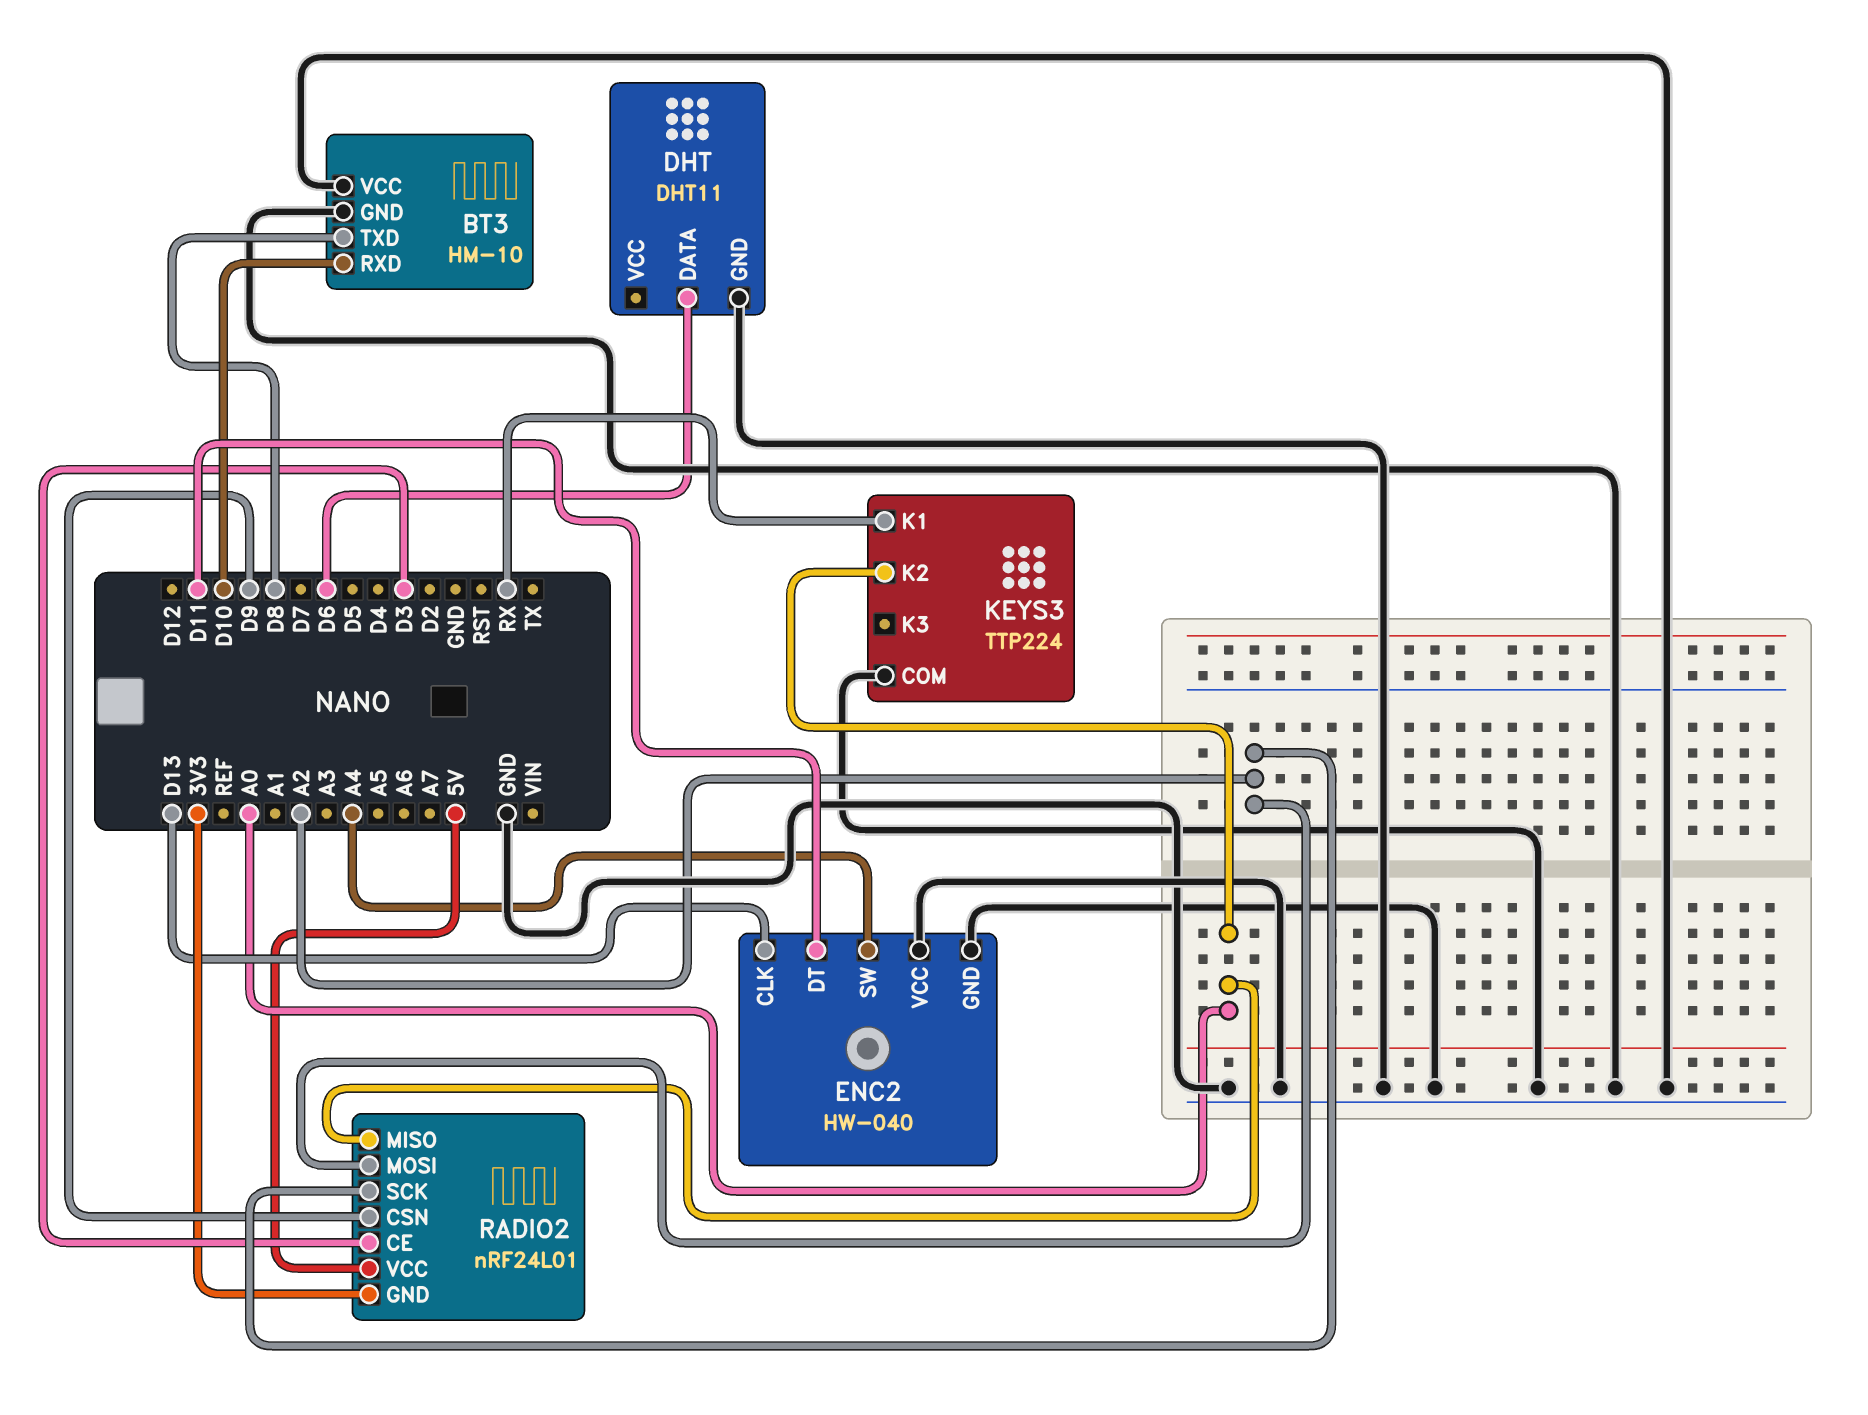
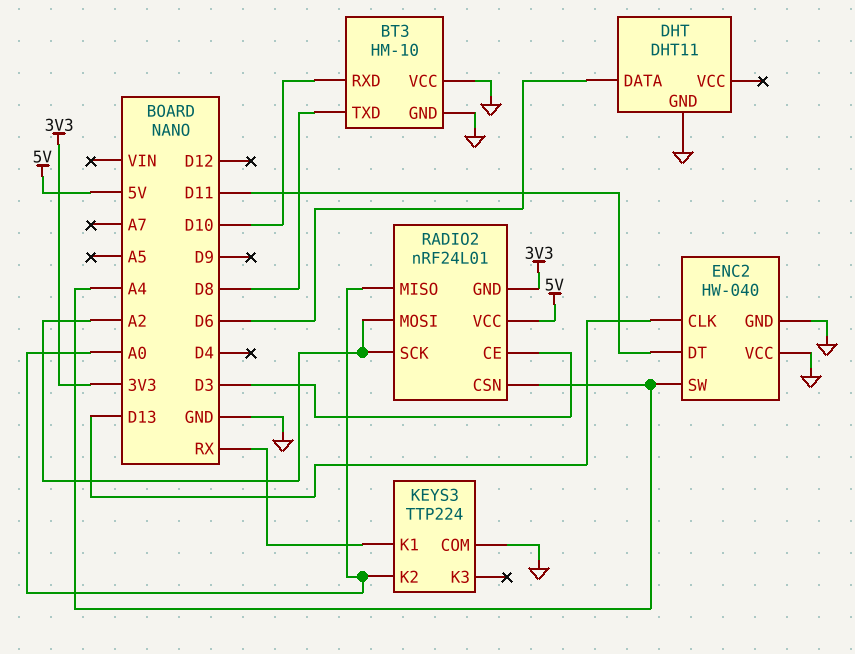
RADIO2 pin CSN: D9 -> A4

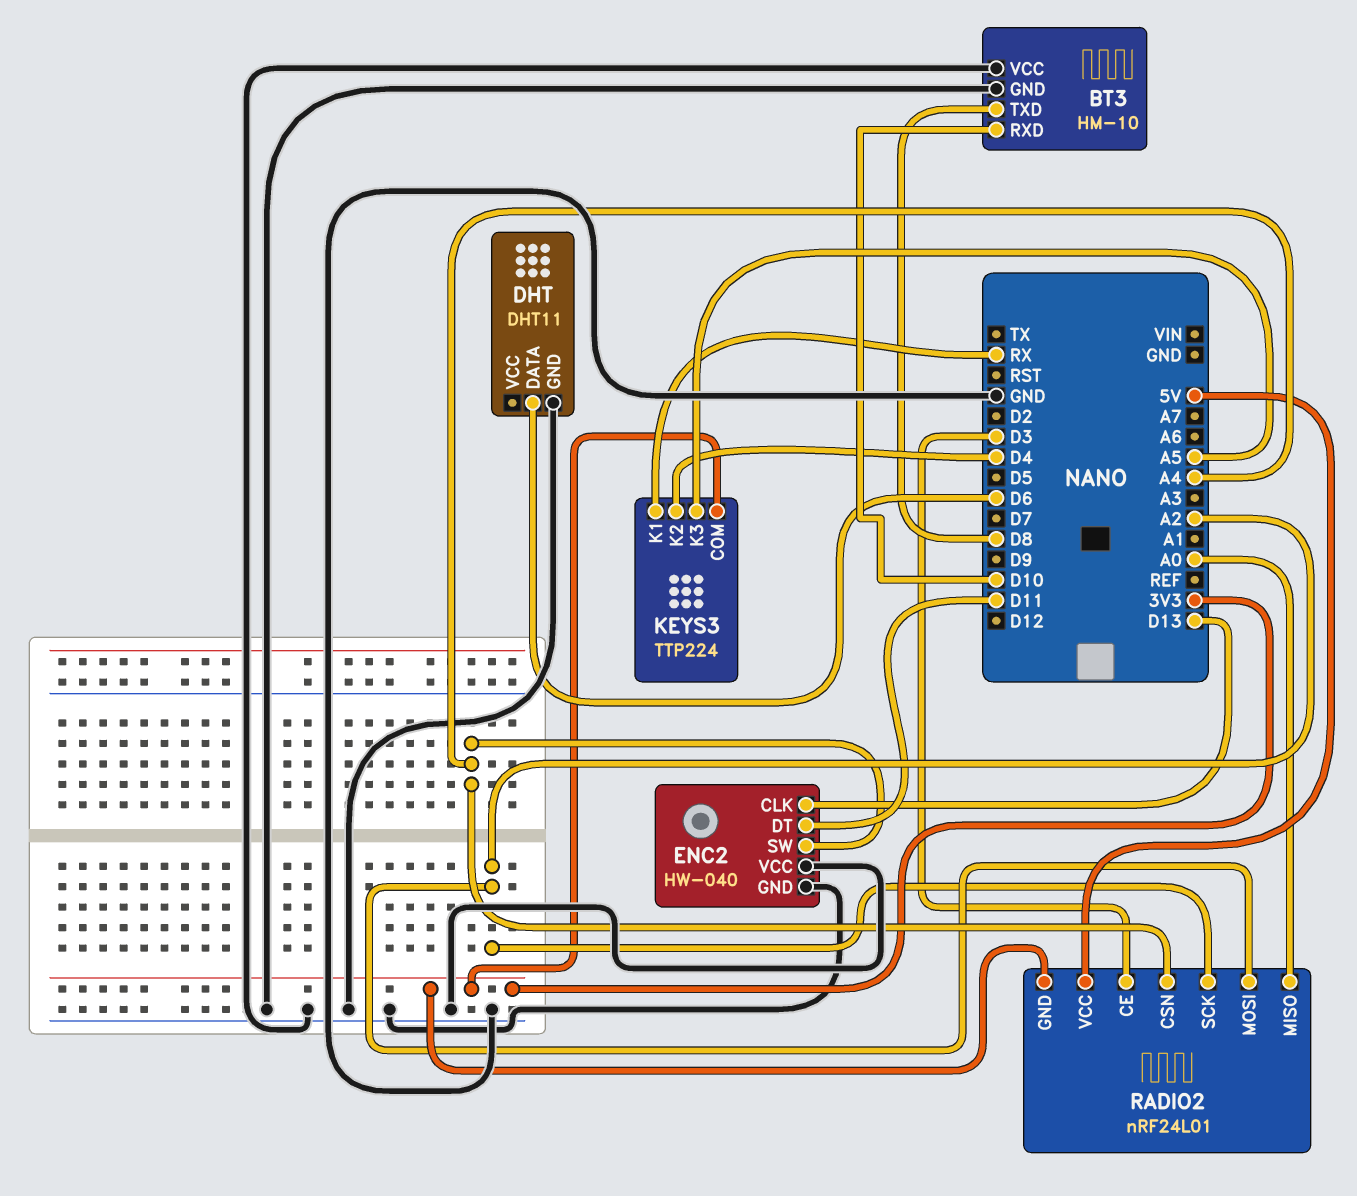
KEYS3 pin COM: GND -> 3V3
KEYS3 pin K2: A0 -> D4
KEYS3 pin K3: none -> A5

